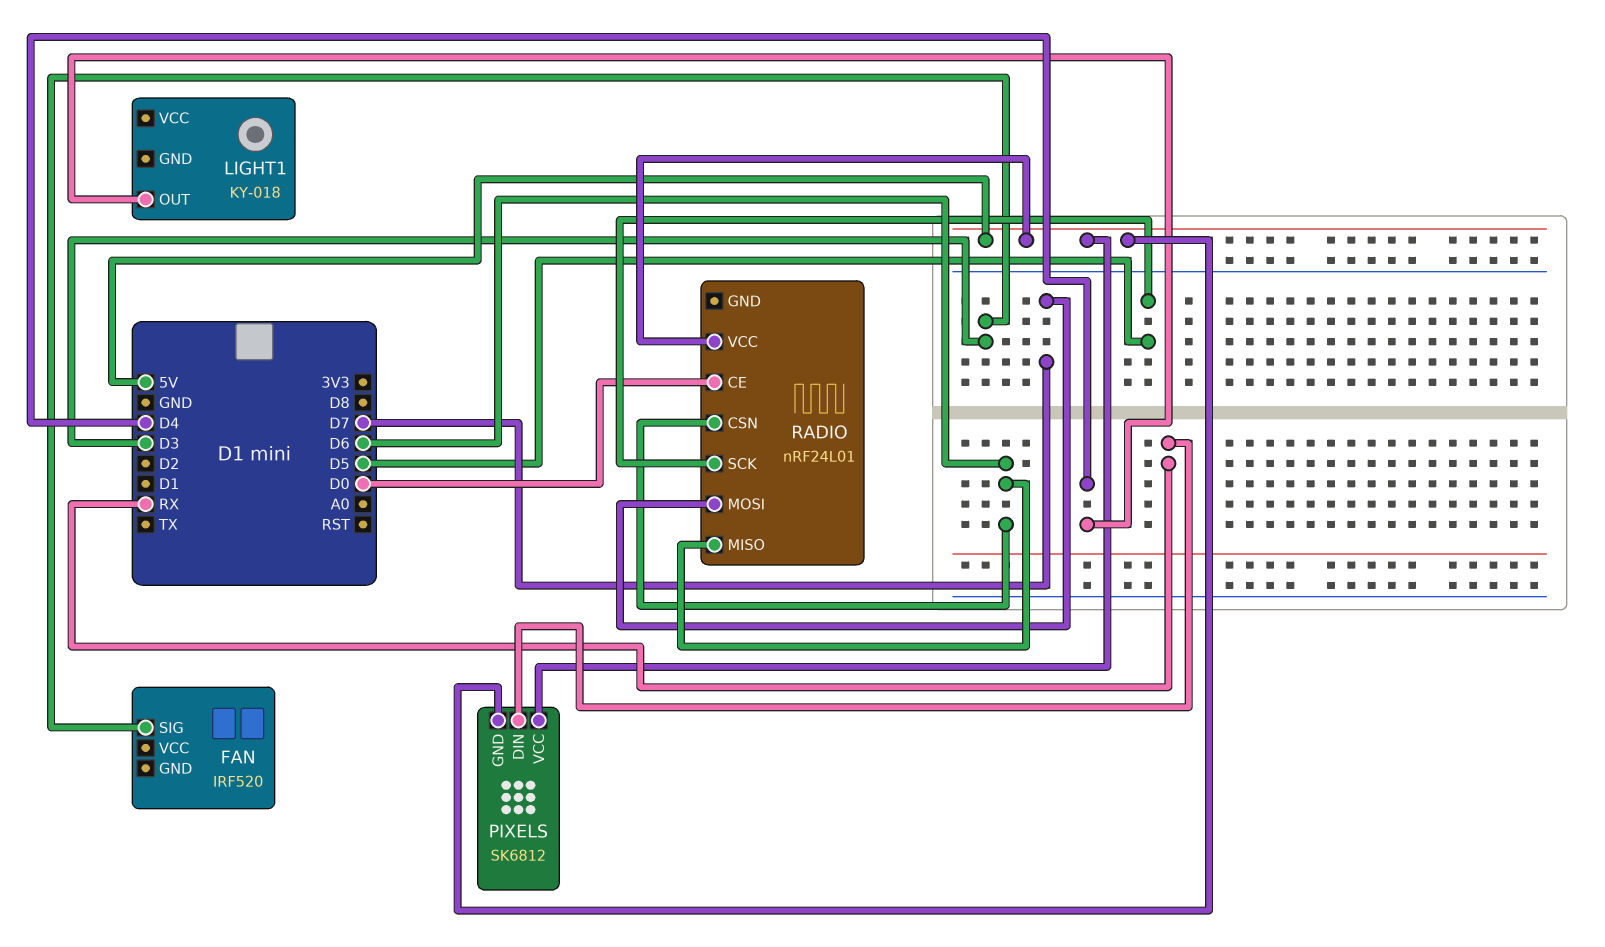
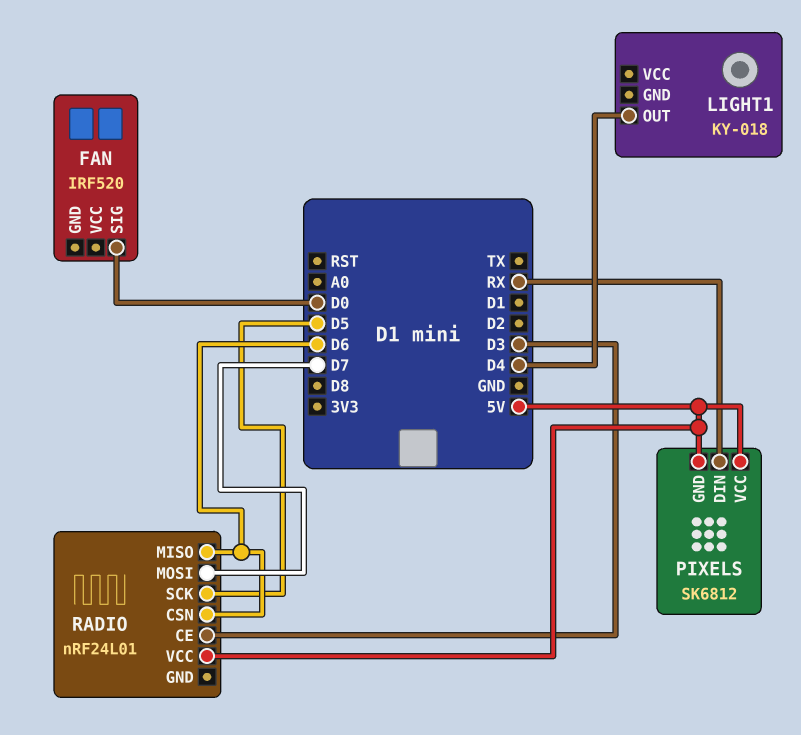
FAN pin SIG: D3 -> D0
RADIO pin CE: D0 -> D3

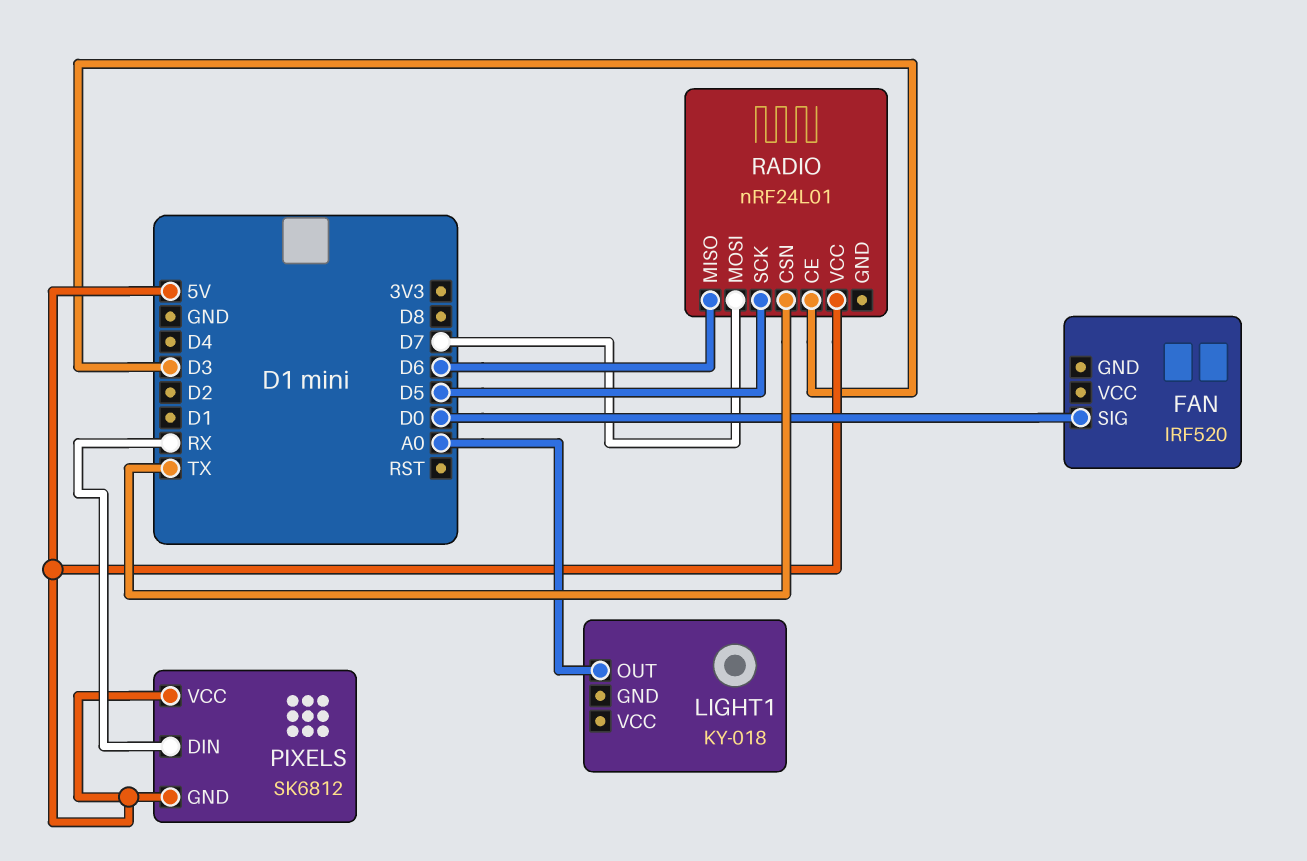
LIGHT1 pin OUT: D4 -> A0
RADIO pin CSN: D6 -> TX

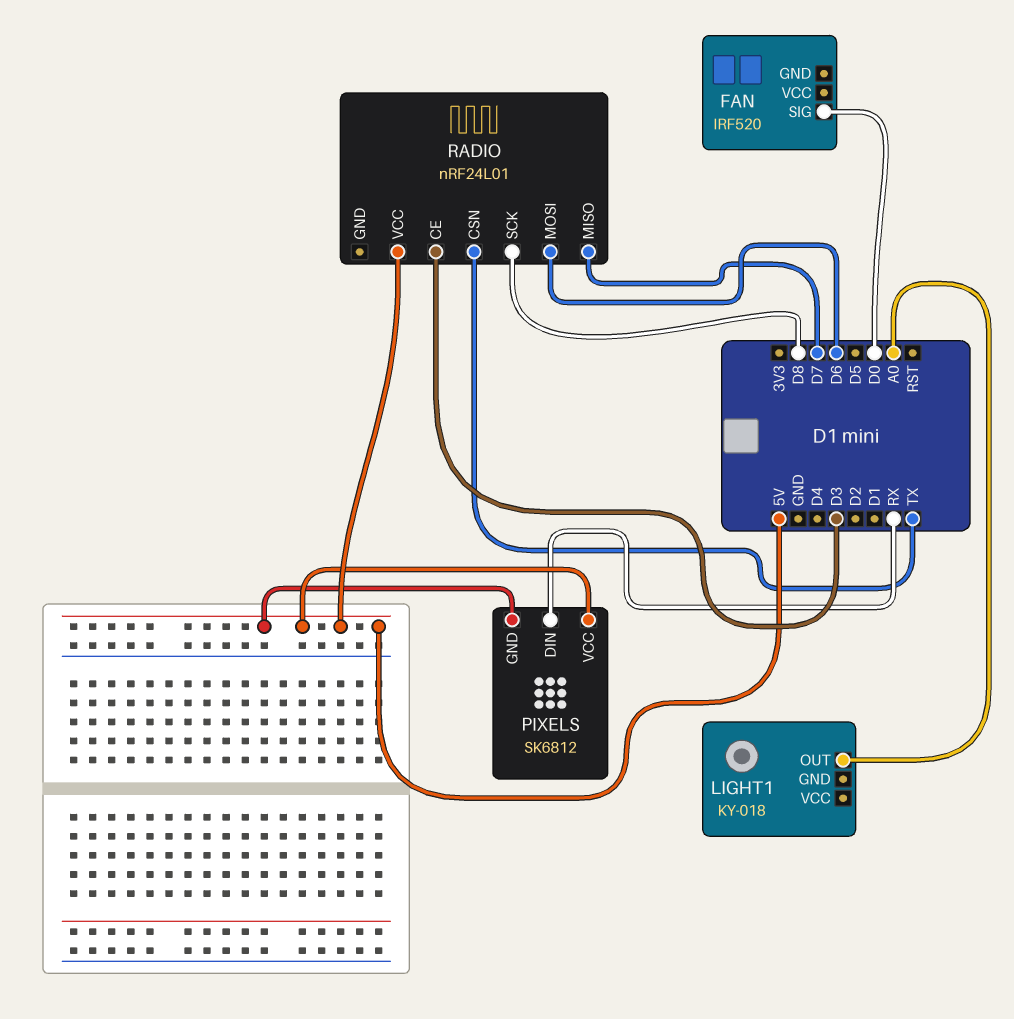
RADIO pin MISO: D6 -> D7
RADIO pin MOSI: D7 -> D6
RADIO pin SCK: D5 -> D8

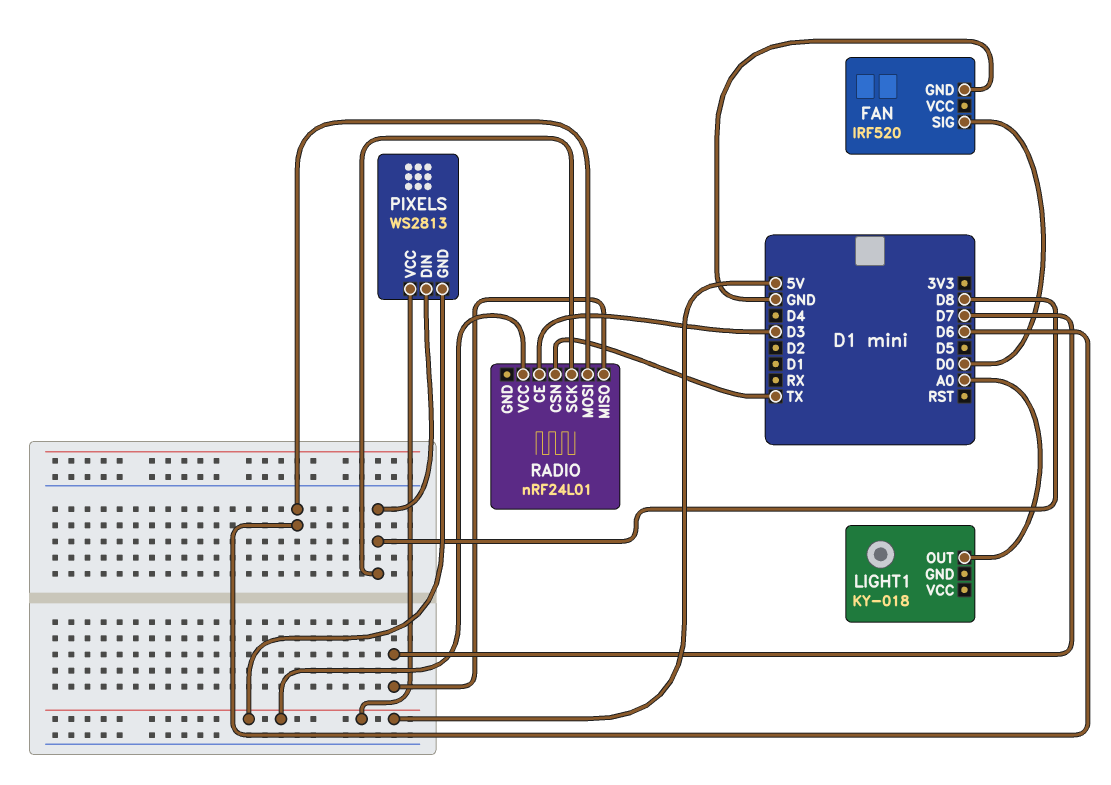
FAN pin GND: none -> GND
PIXELS: SK6812 -> WS2813
PIXELS pin DIN: RX -> D8

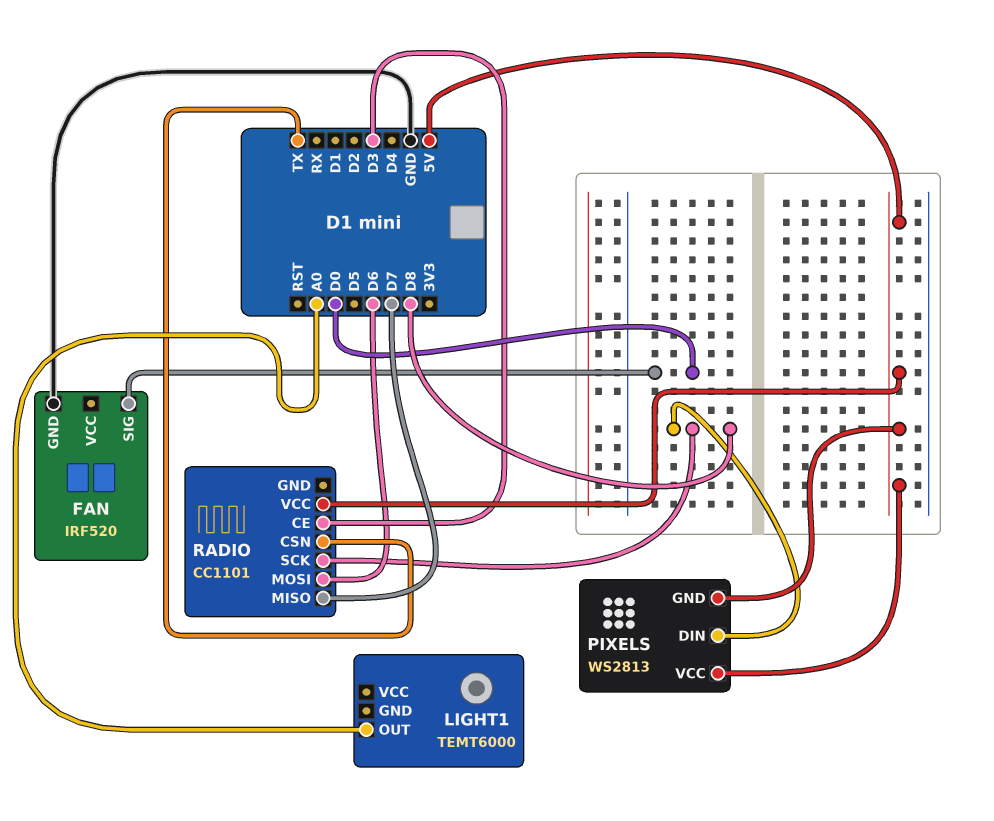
LIGHT1: KY-018 -> TEMT6000
RADIO: nRF24L01 -> CC1101

